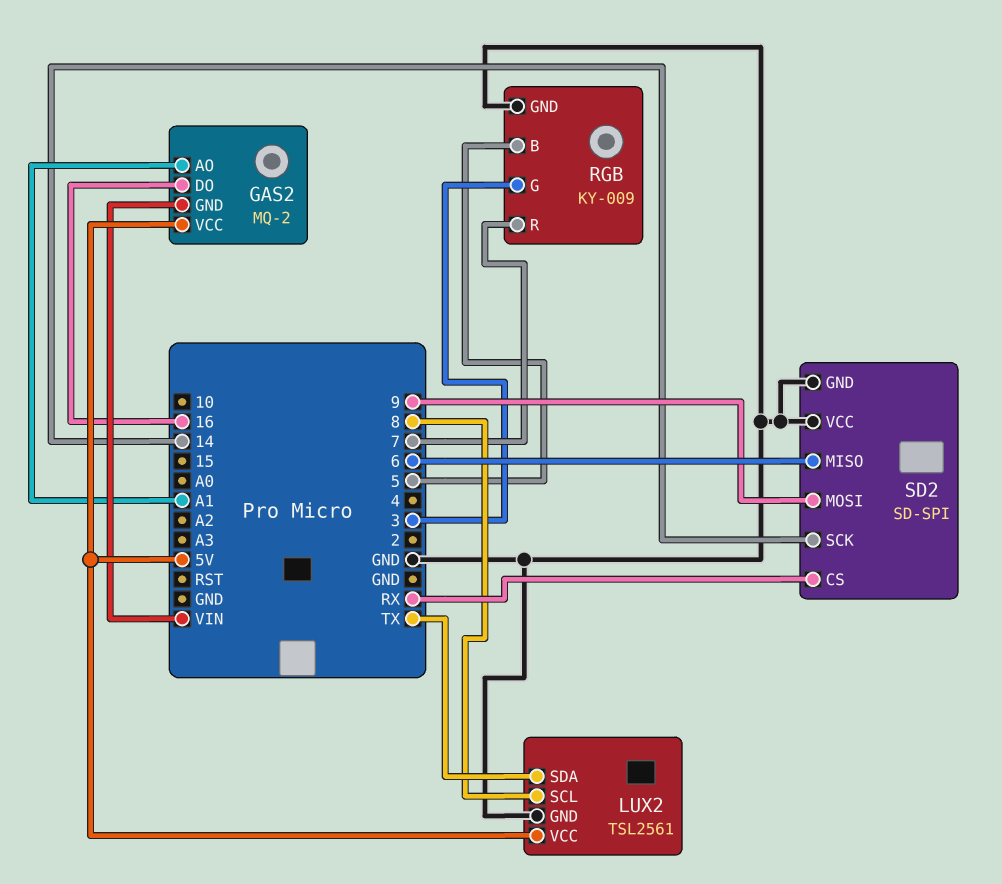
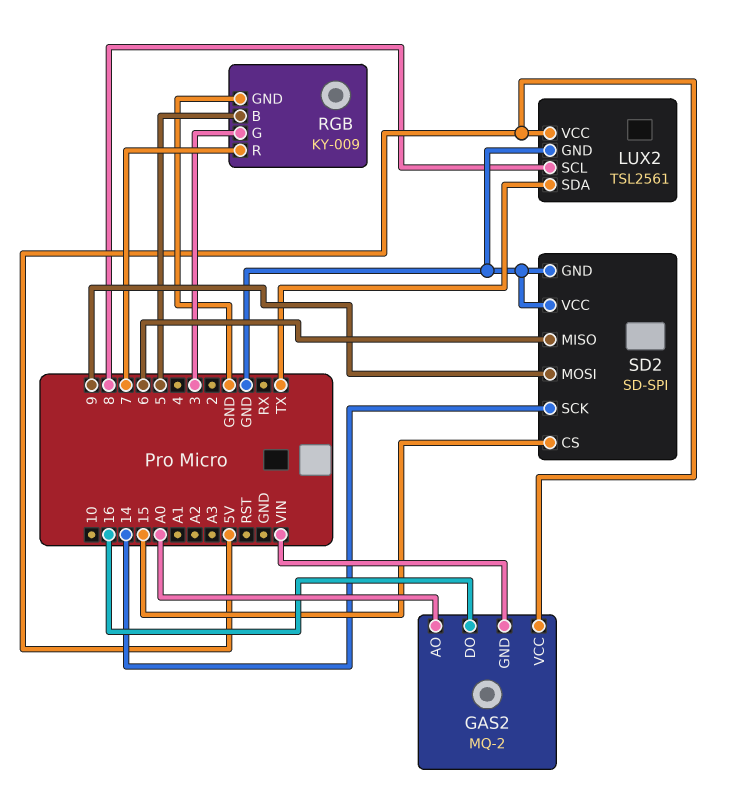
GAS2 pin AO: A1 -> A0
SD2 pin CS: RX -> 15

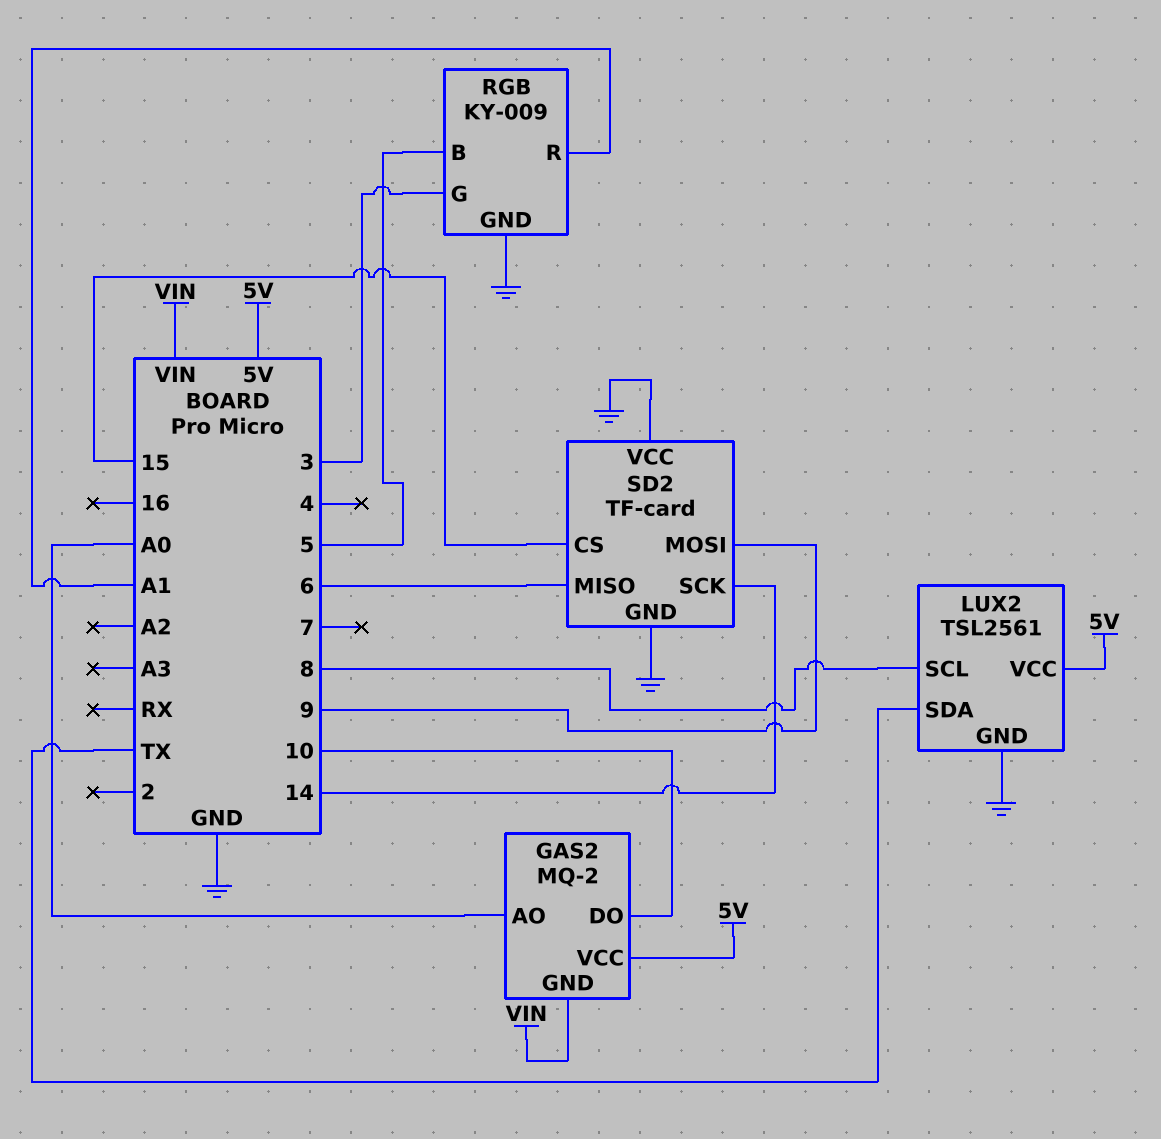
GAS2 pin DO: 16 -> 10
RGB pin R: 7 -> A1
SD2: SD-SPI -> TF-card

